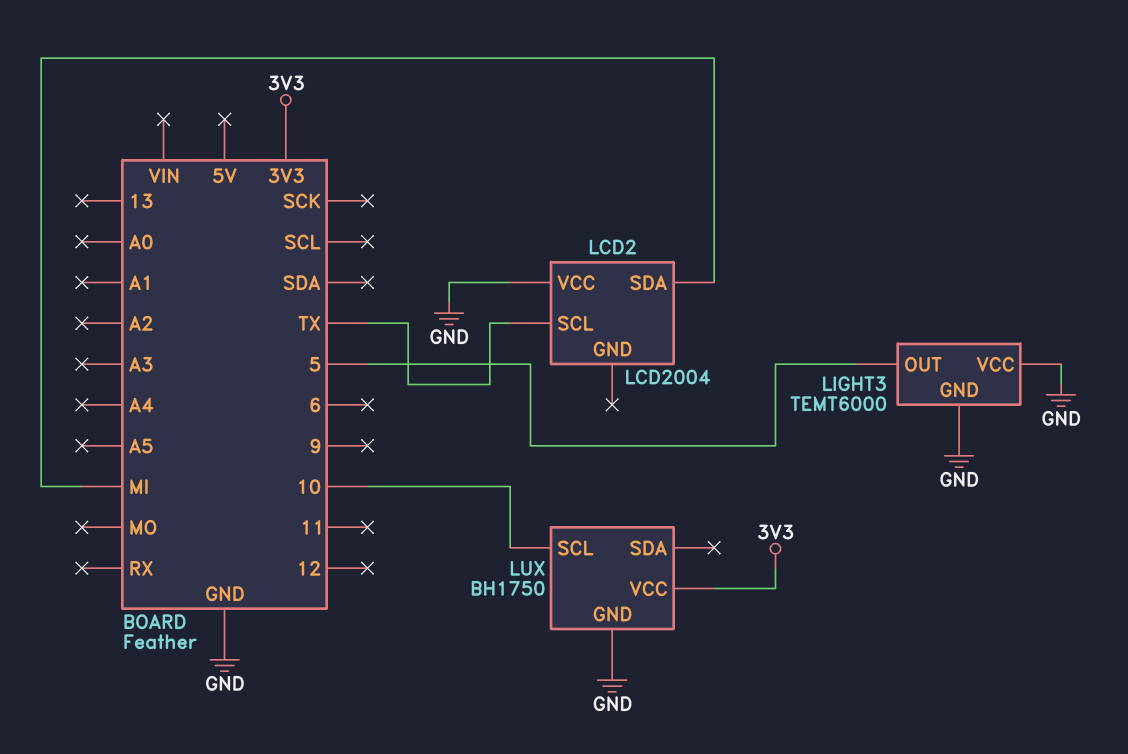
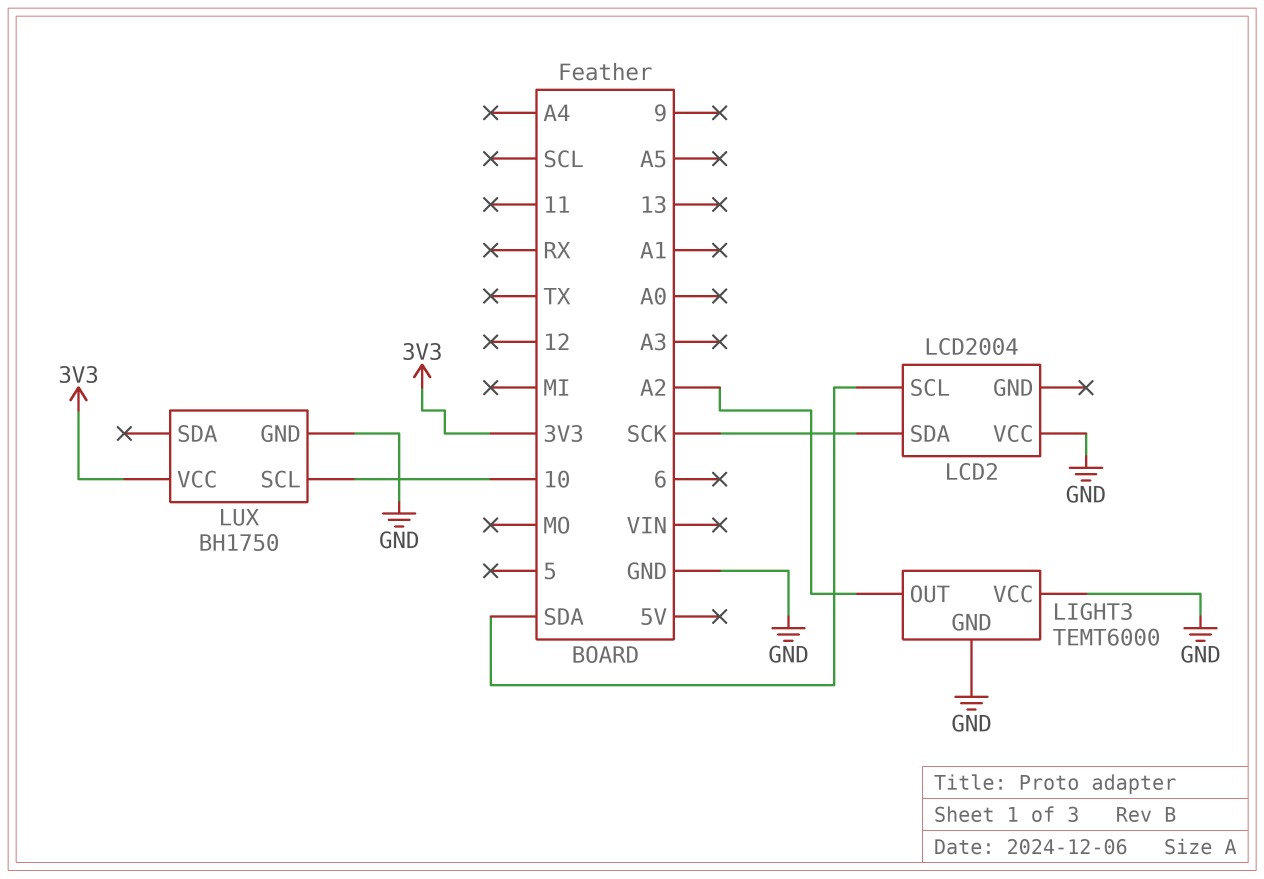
LCD2 pin SCL: TX -> SDA
LCD2 pin SDA: MI -> SCK
LIGHT3 pin OUT: 5 -> A2

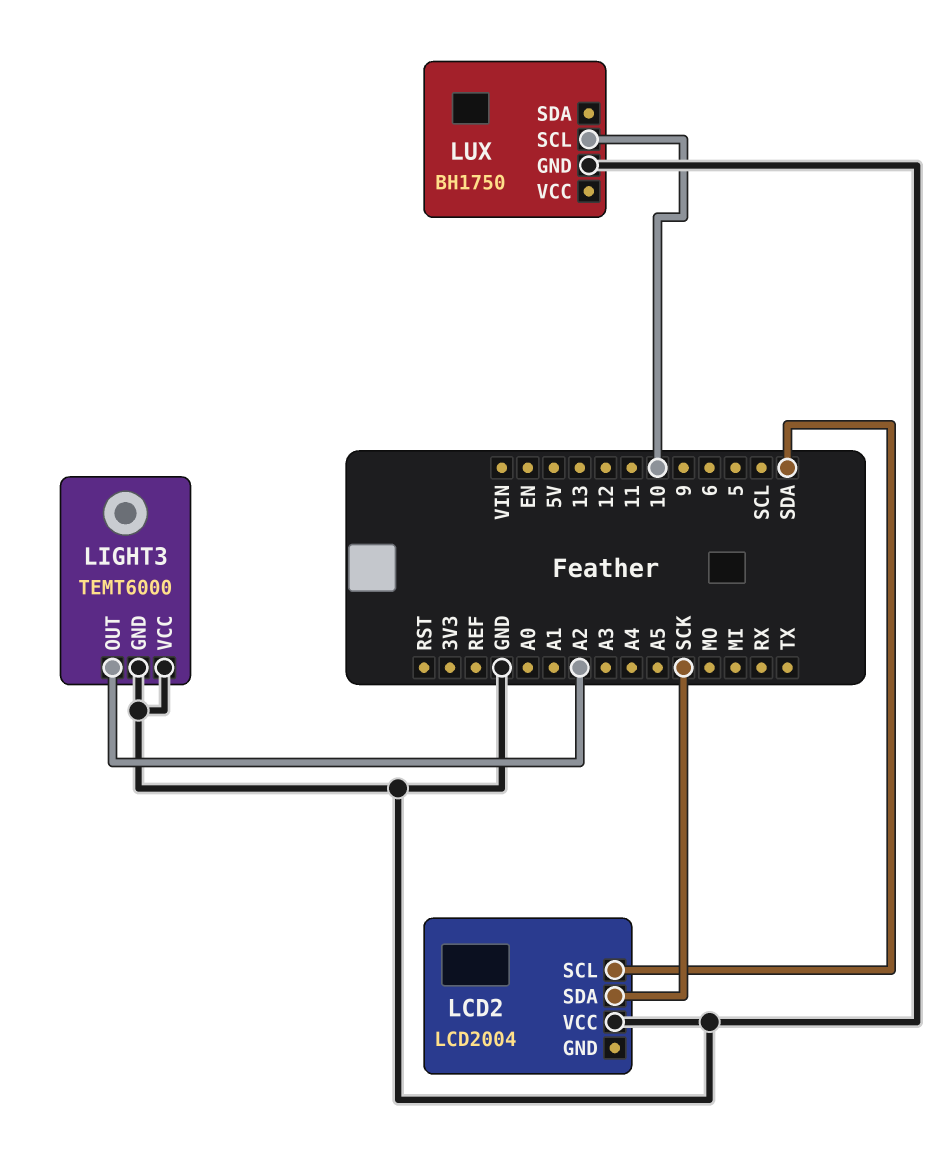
LUX pin VCC: 3V3 -> none

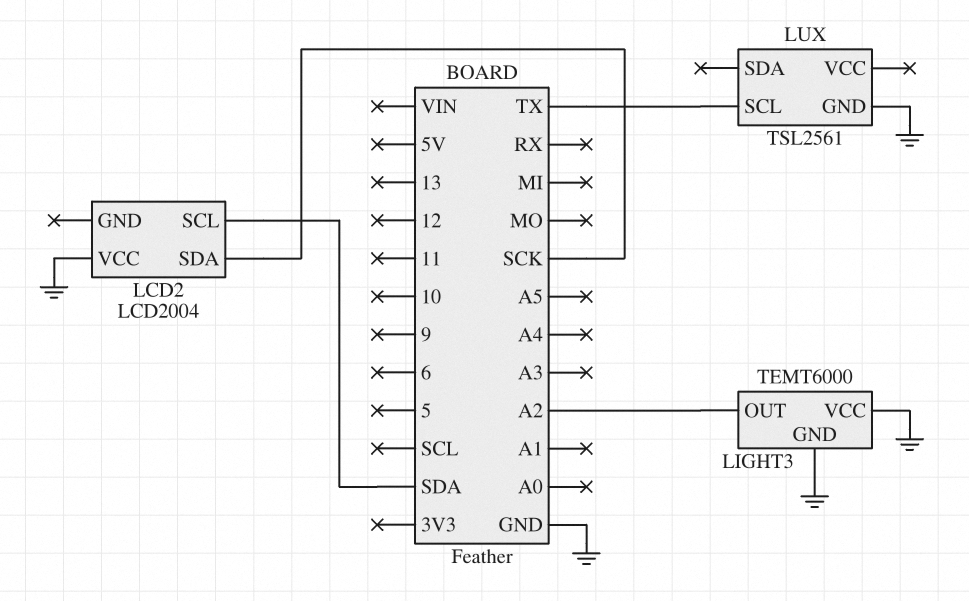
LUX: BH1750 -> TSL2561
LUX pin SCL: 10 -> TX

